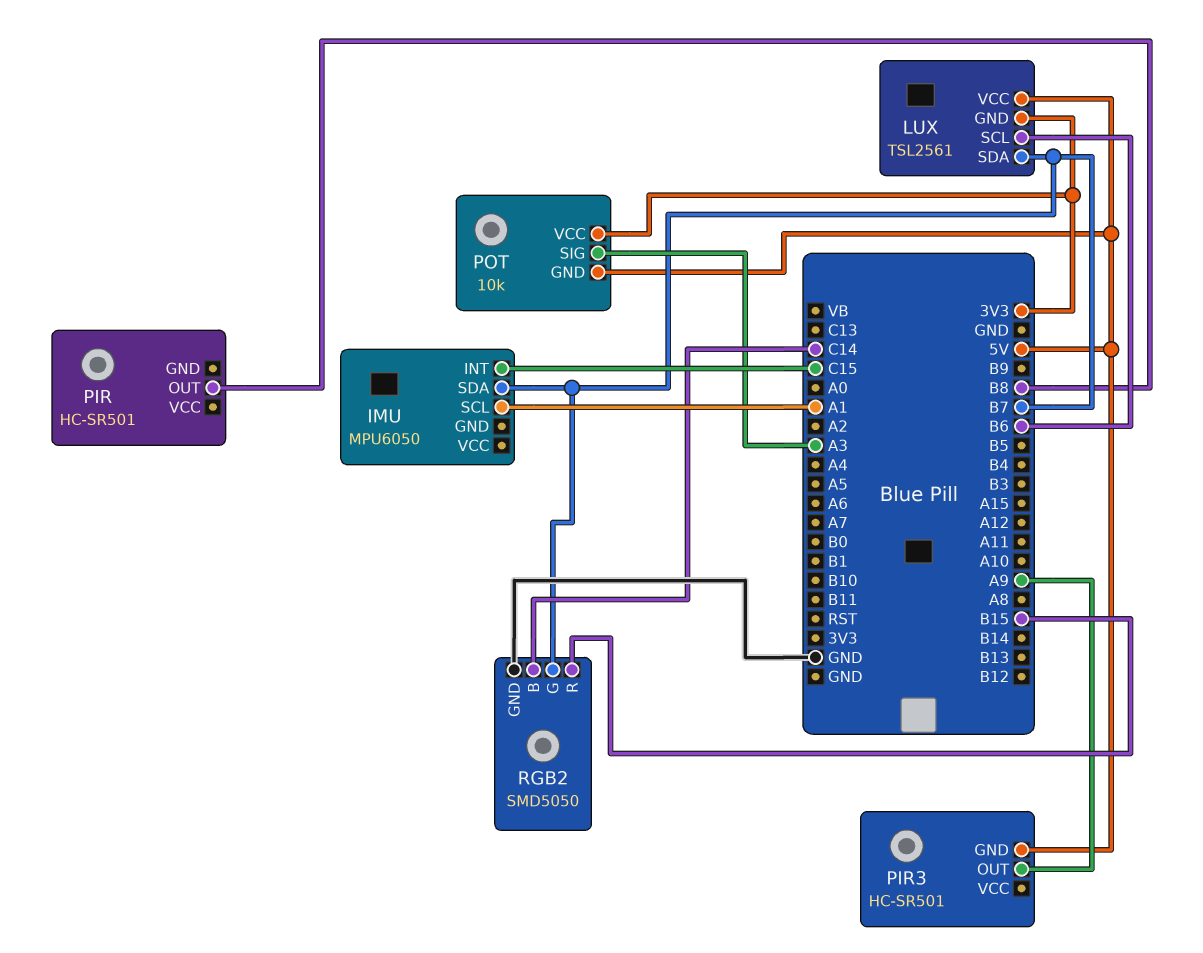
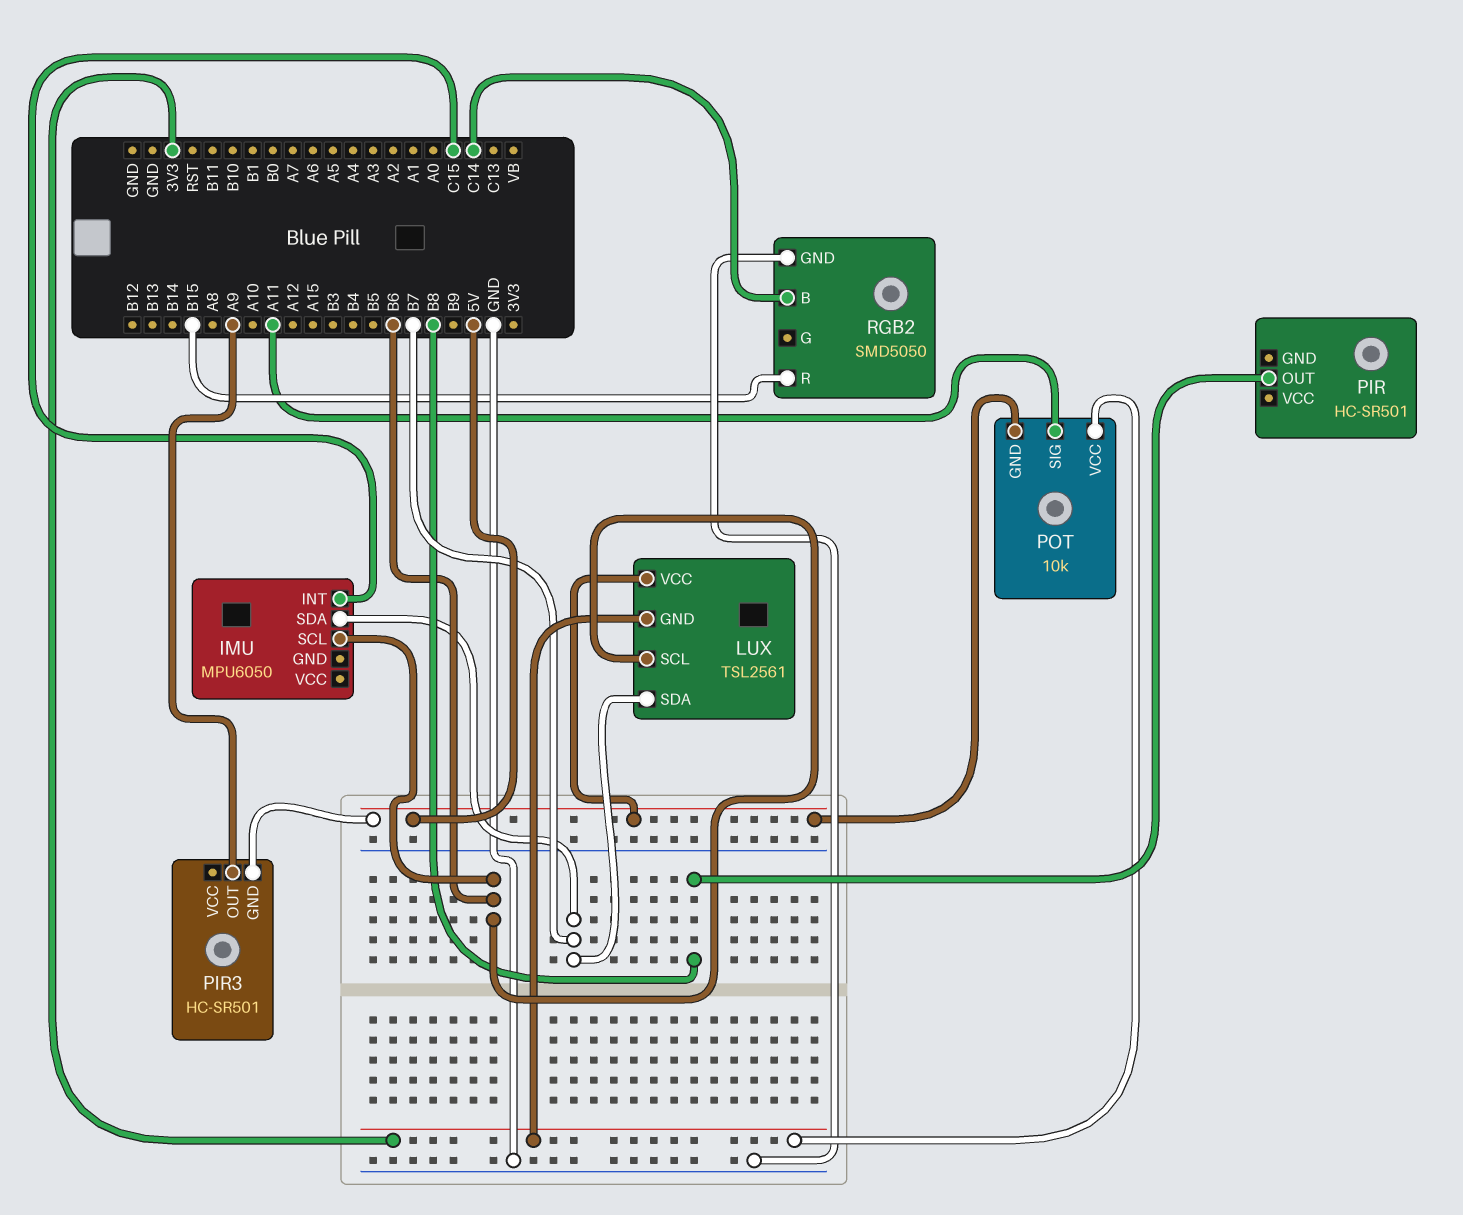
IMU pin SCL: A1 -> B6
POT pin SIG: A3 -> A11
RGB2 pin G: B7 -> none

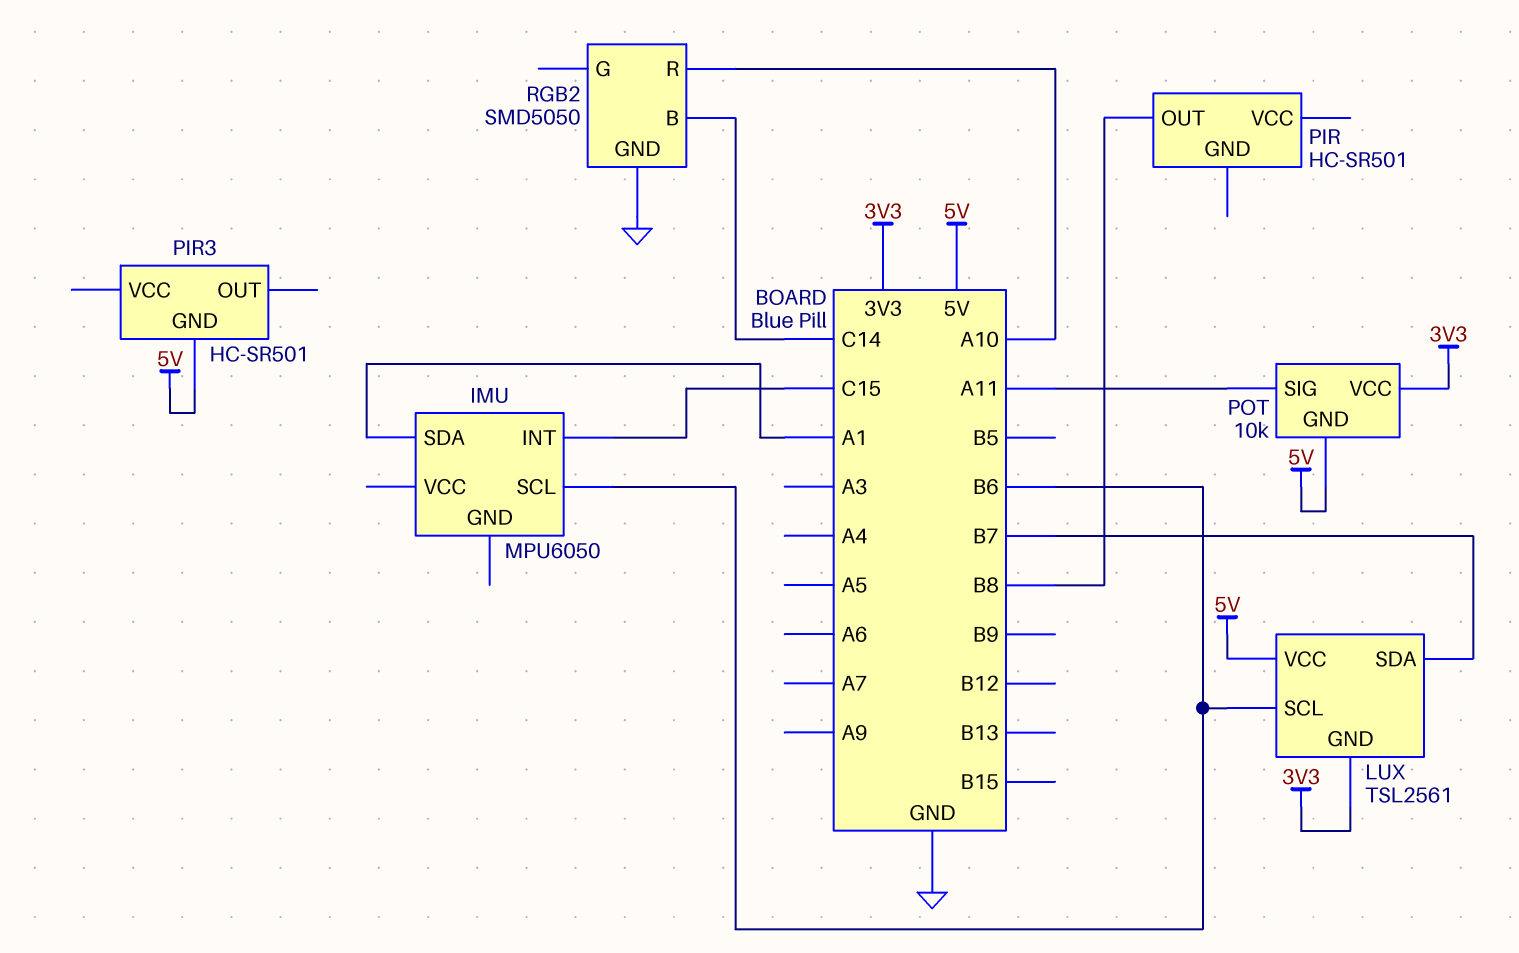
IMU pin SDA: B7 -> A1
PIR3 pin OUT: A9 -> none
RGB2 pin R: B15 -> A10

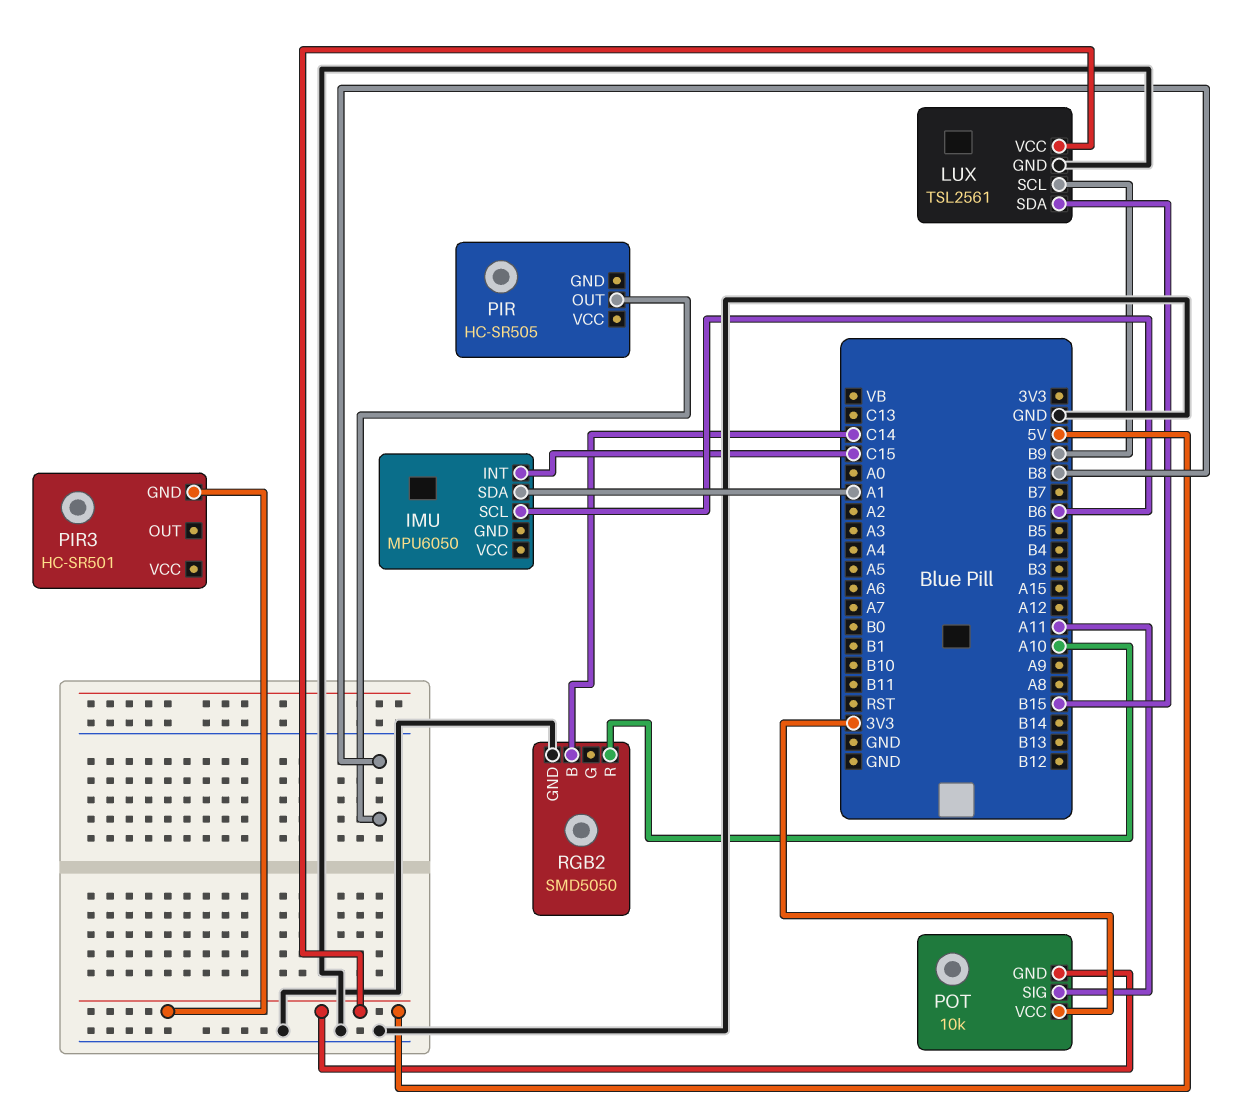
LUX pin GND: 3V3 -> GND
LUX pin SCL: B6 -> B9
LUX pin SDA: B7 -> B15
PIR: HC-SR501 -> HC-SR505

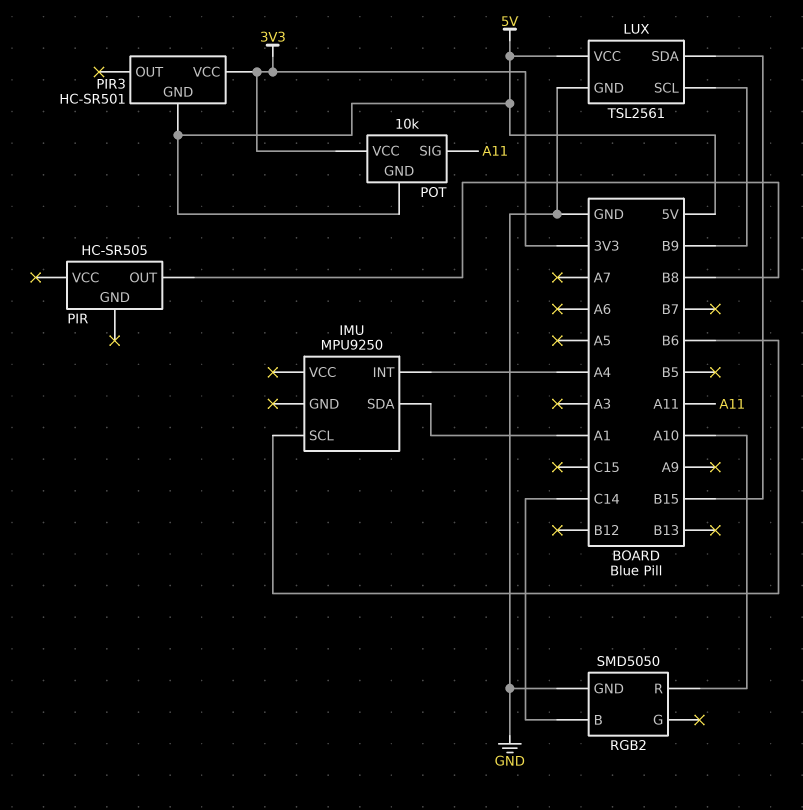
IMU: MPU6050 -> MPU9250
IMU pin INT: C15 -> A4
PIR3 pin VCC: none -> 3V3

